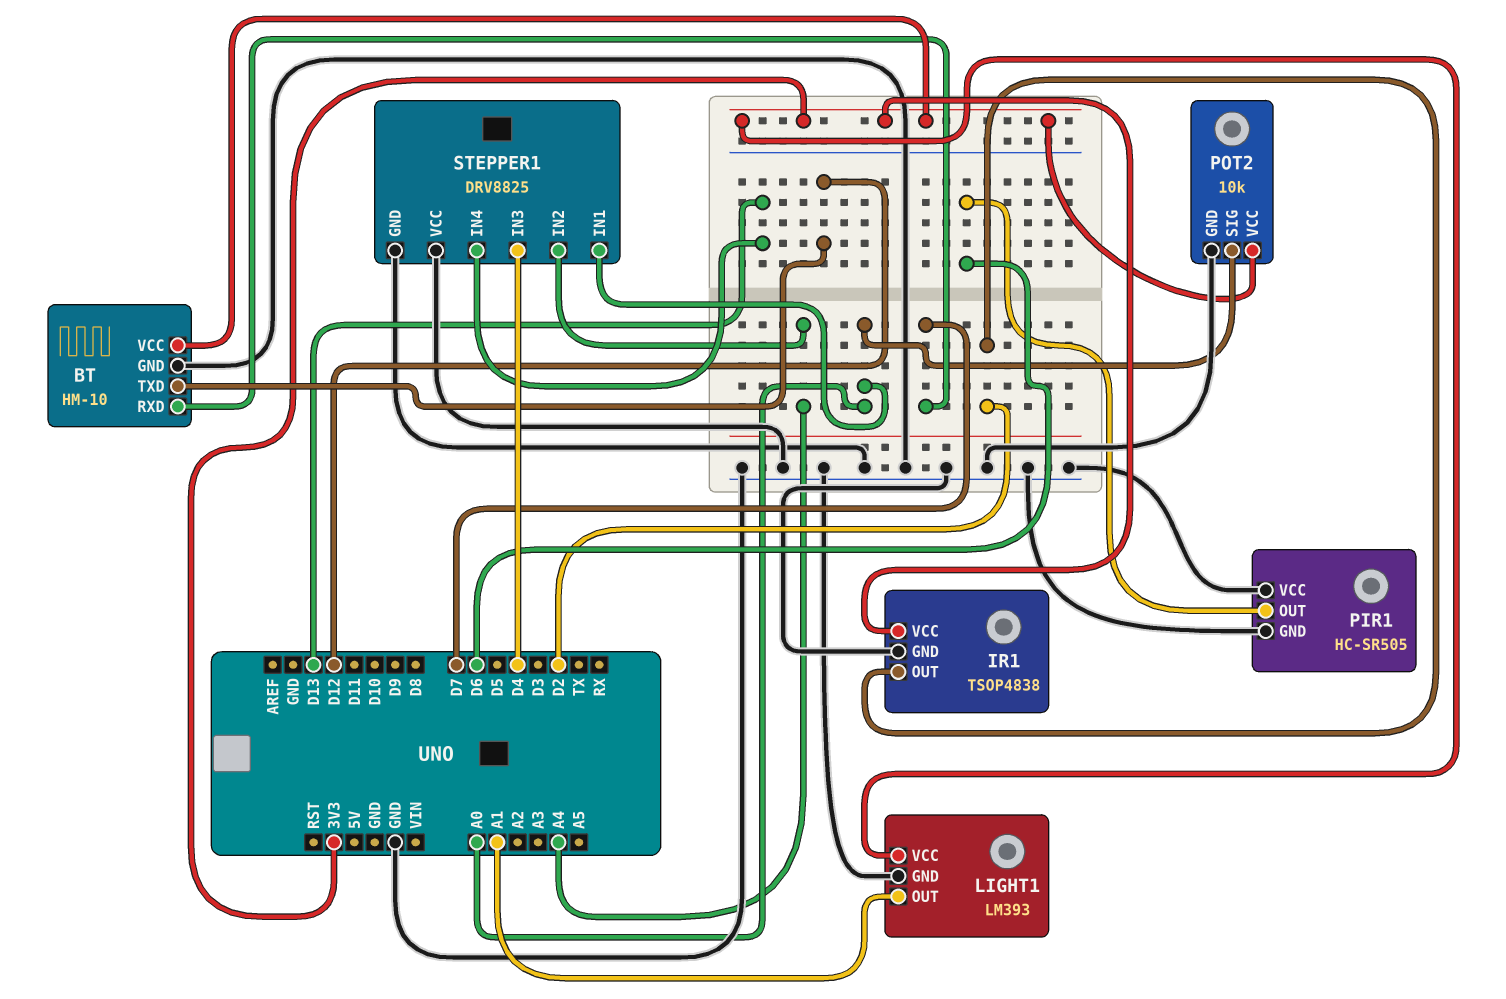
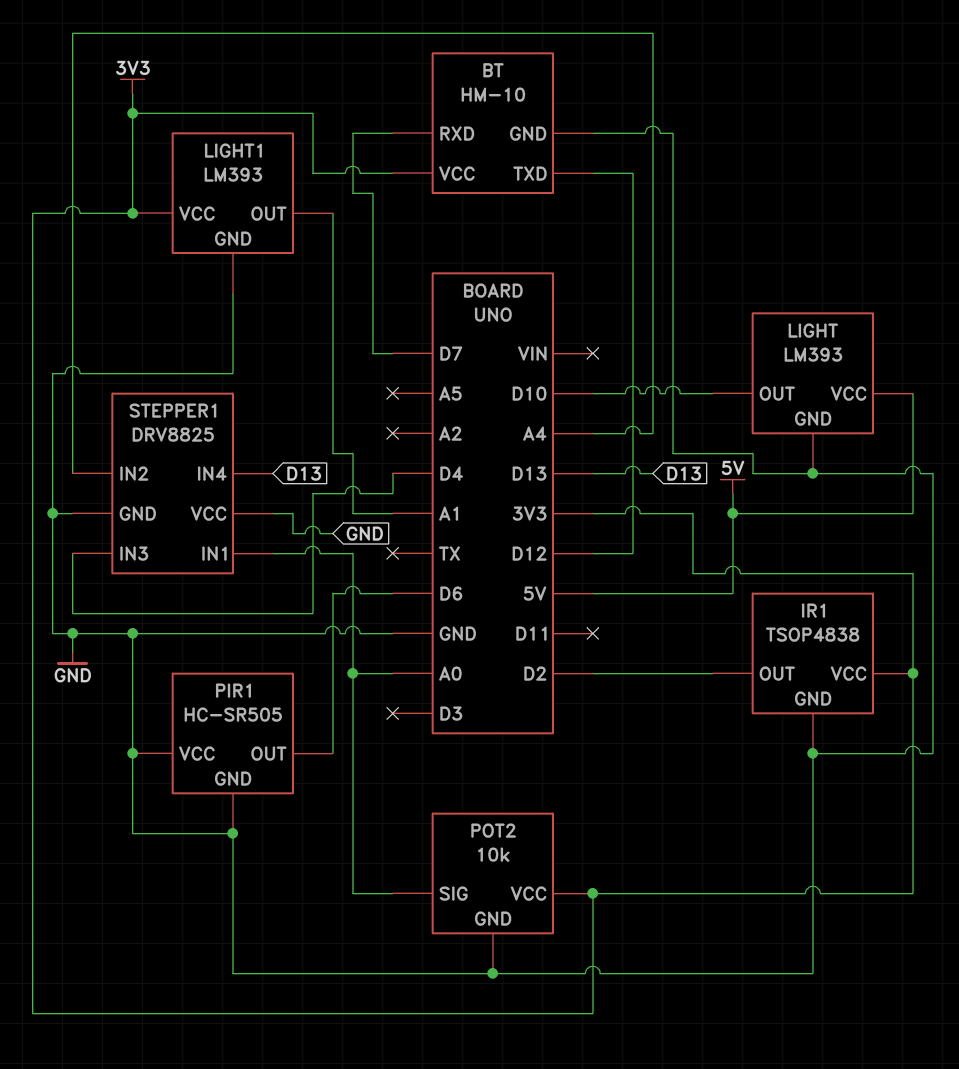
LIGHT: none -> LM393
LIGHT pin GND: none -> GND
LIGHT pin OUT: none -> D10
LIGHT pin VCC: none -> 5V

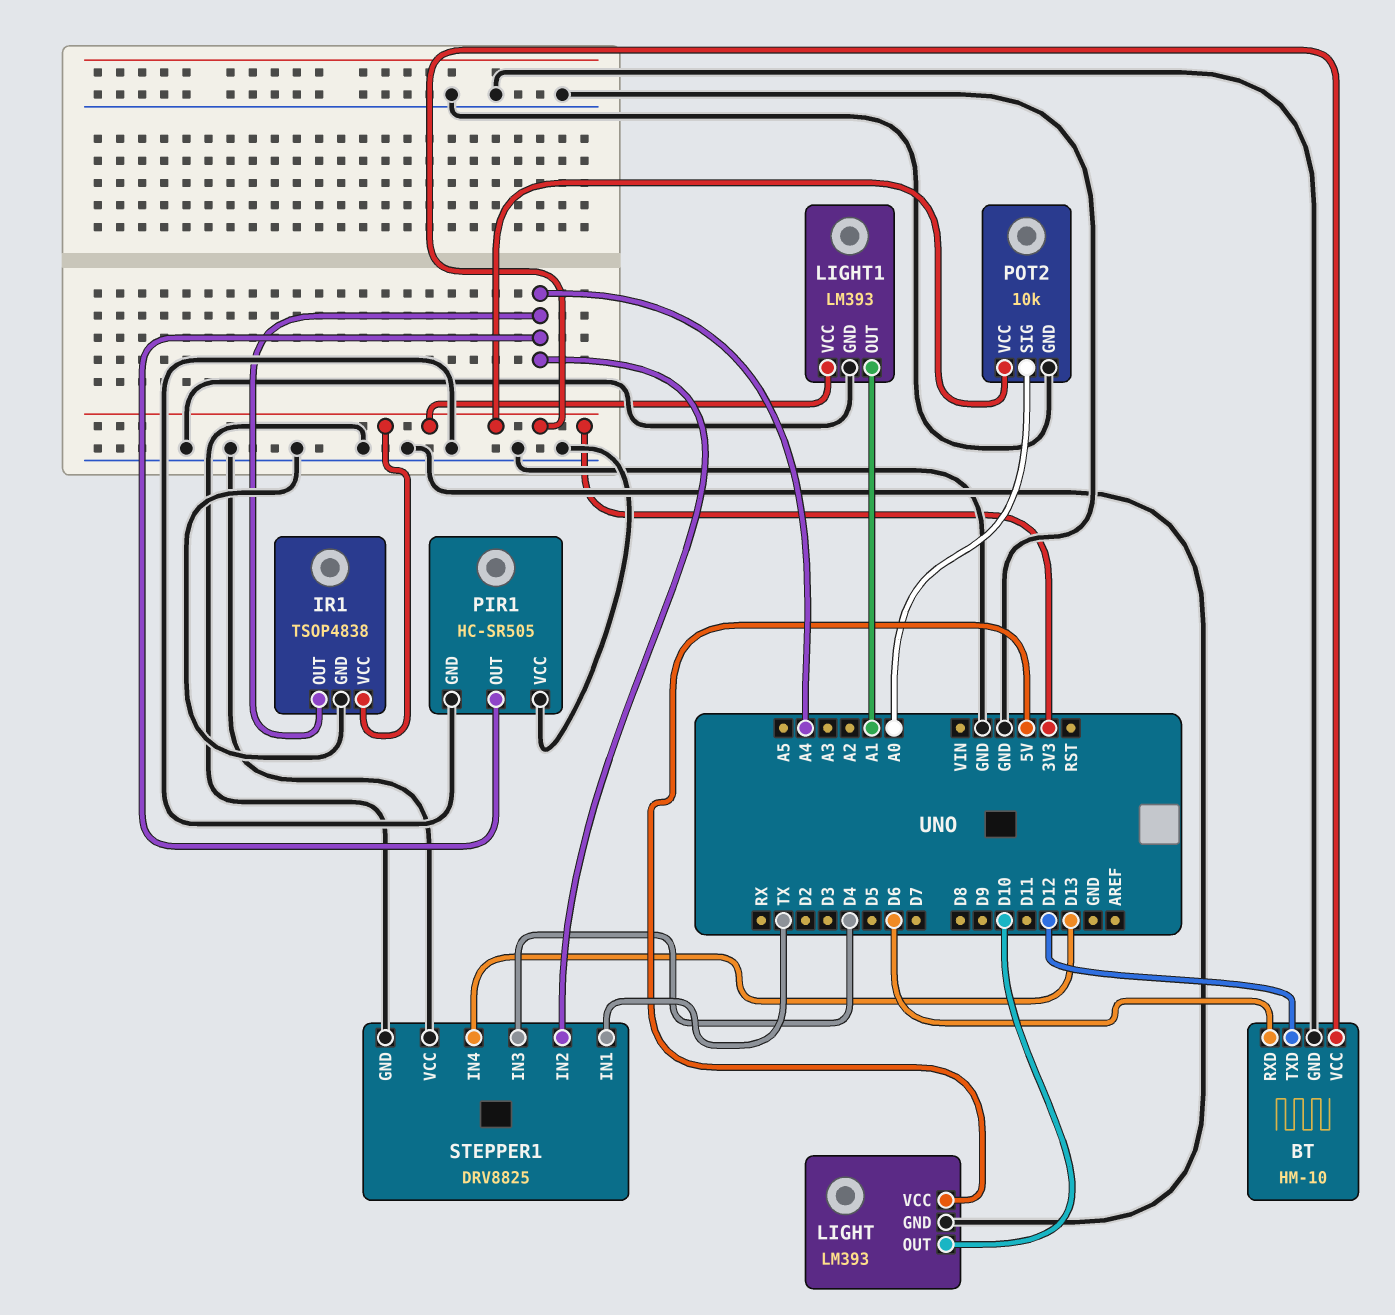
BT pin RXD: D7 -> D6
IR1 pin OUT: D2 -> A4
PIR1 pin OUT: D6 -> A4
STEPPER1 pin IN1: A0 -> TX

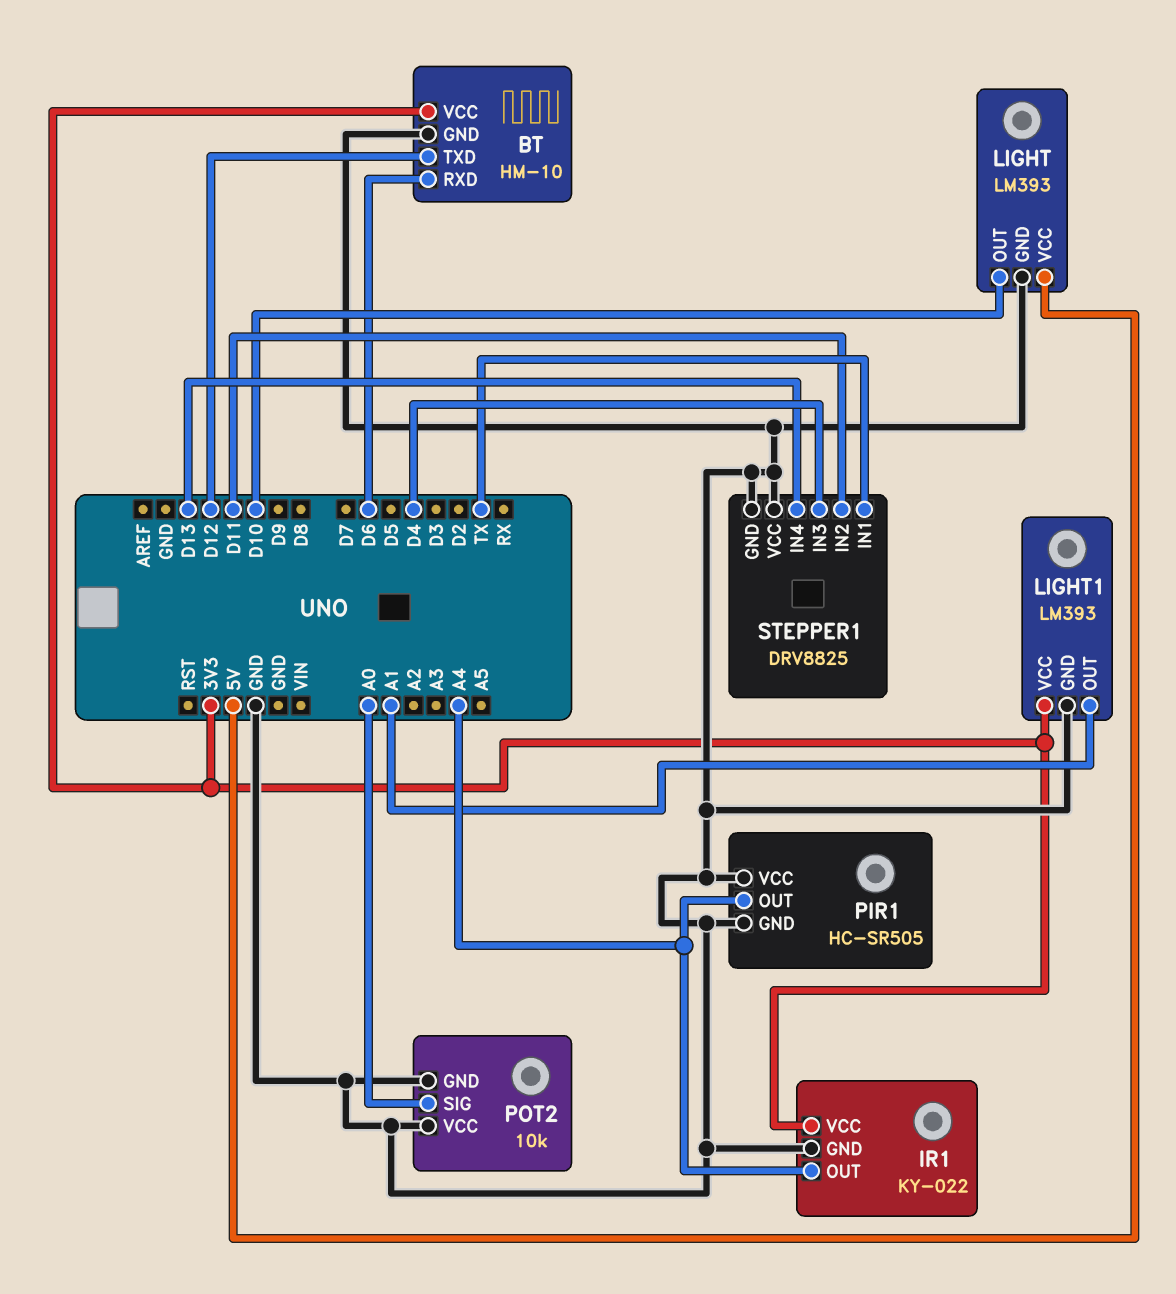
IR1: TSOP4838 -> KY-022
POT2 pin VCC: 3V3 -> GND
STEPPER1 pin IN2: A4 -> D11

